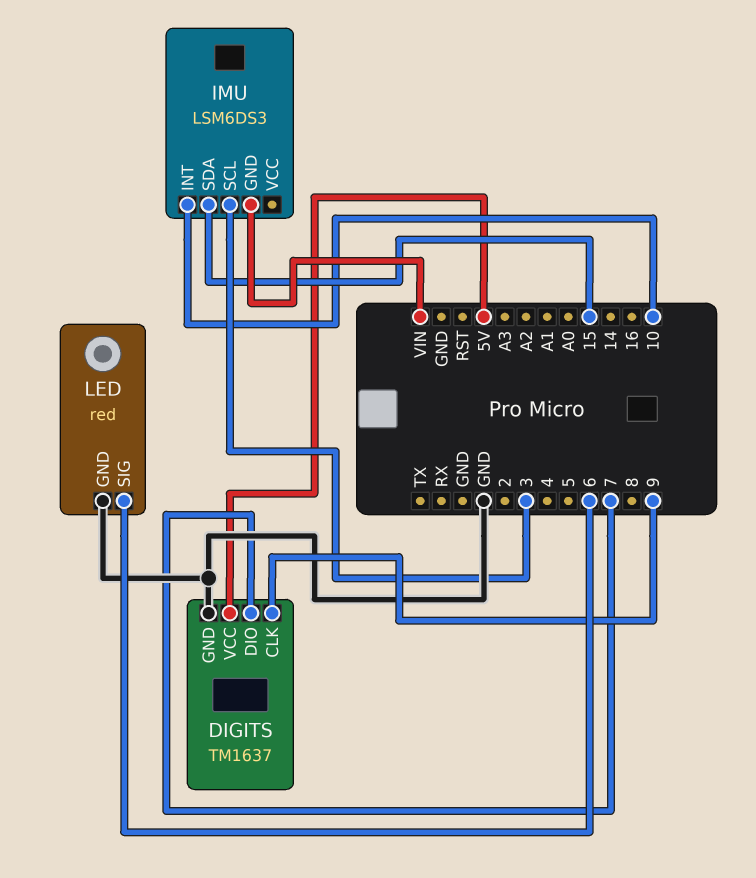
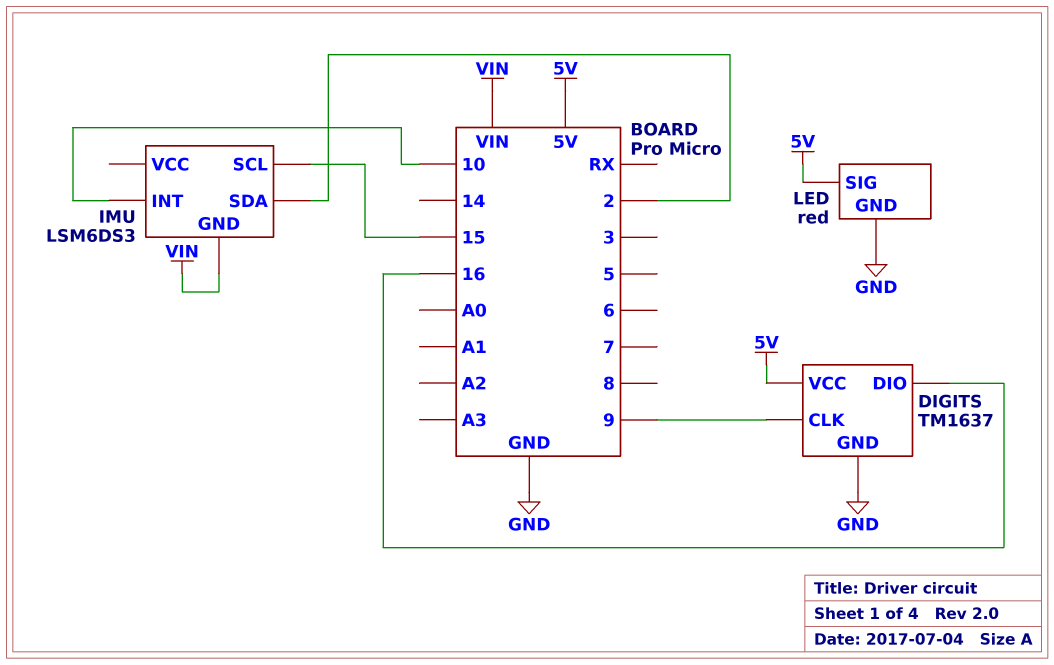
DIGITS pin DIO: 7 -> 16
IMU pin SCL: 3 -> 15
IMU pin SDA: 15 -> 2
LED pin SIG: 6 -> 5V

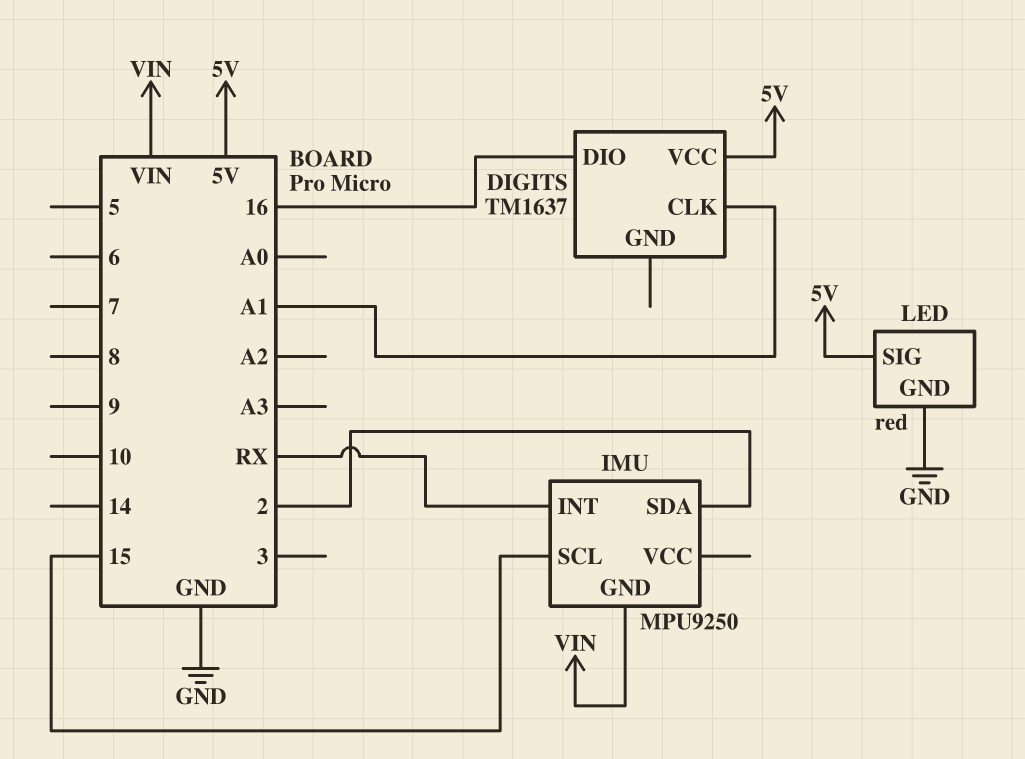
DIGITS pin CLK: 9 -> A1
DIGITS pin GND: GND -> none
IMU: LSM6DS3 -> MPU9250
IMU pin INT: 10 -> RX

